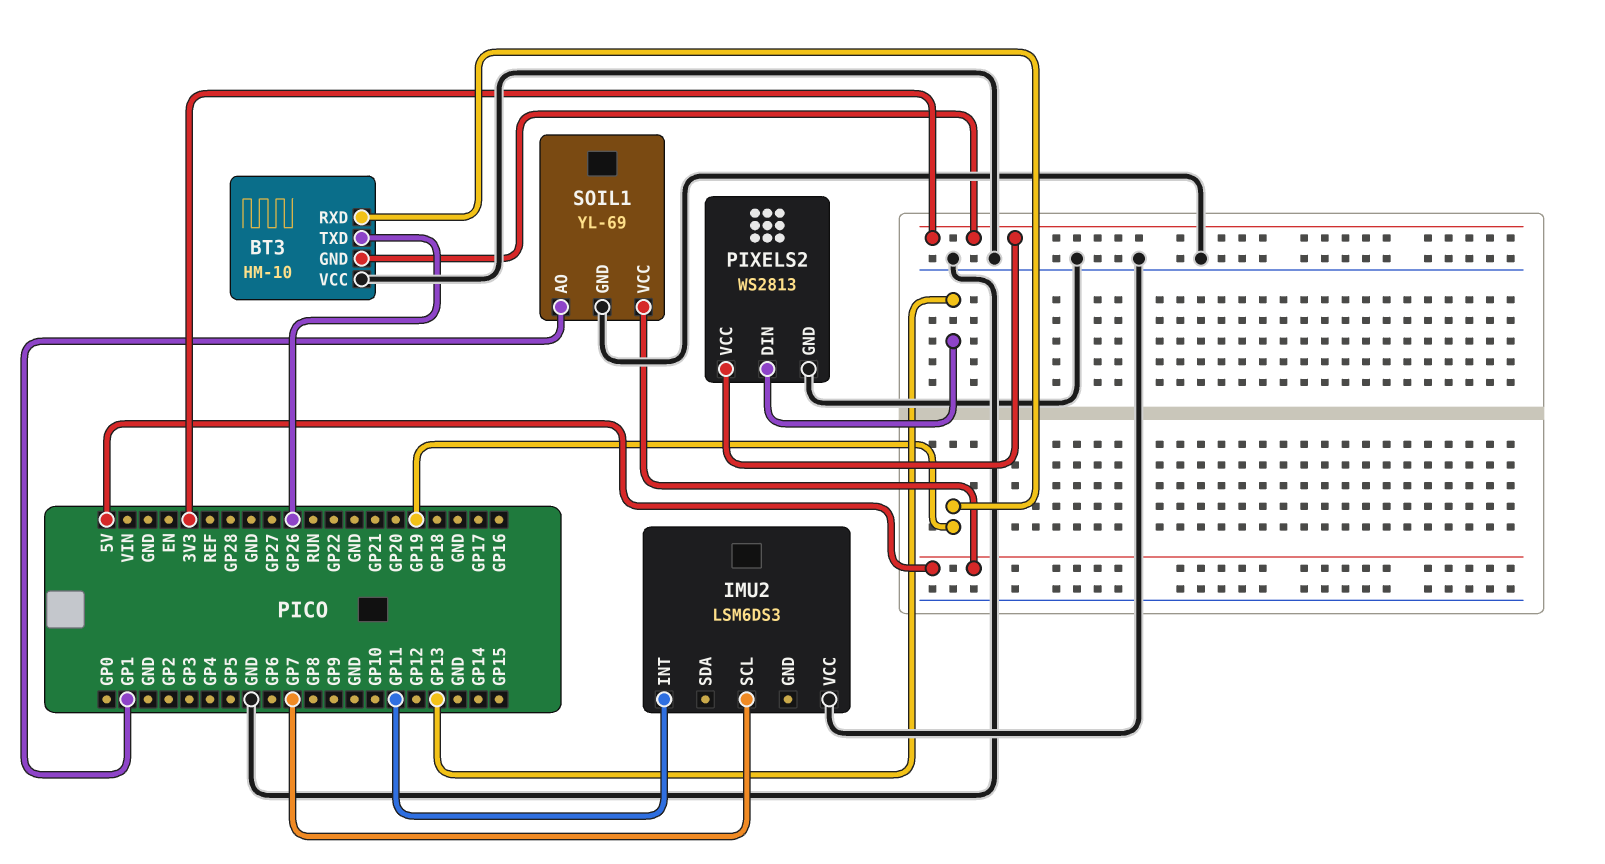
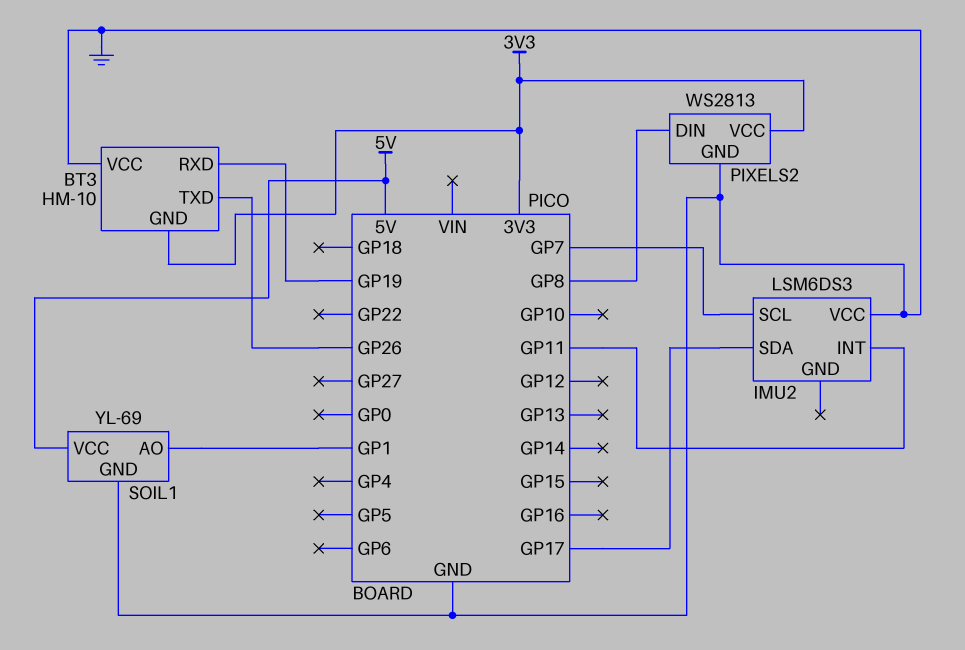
IMU2 pin SDA: none -> GP17
PIXELS2 pin DIN: GP13 -> GP8

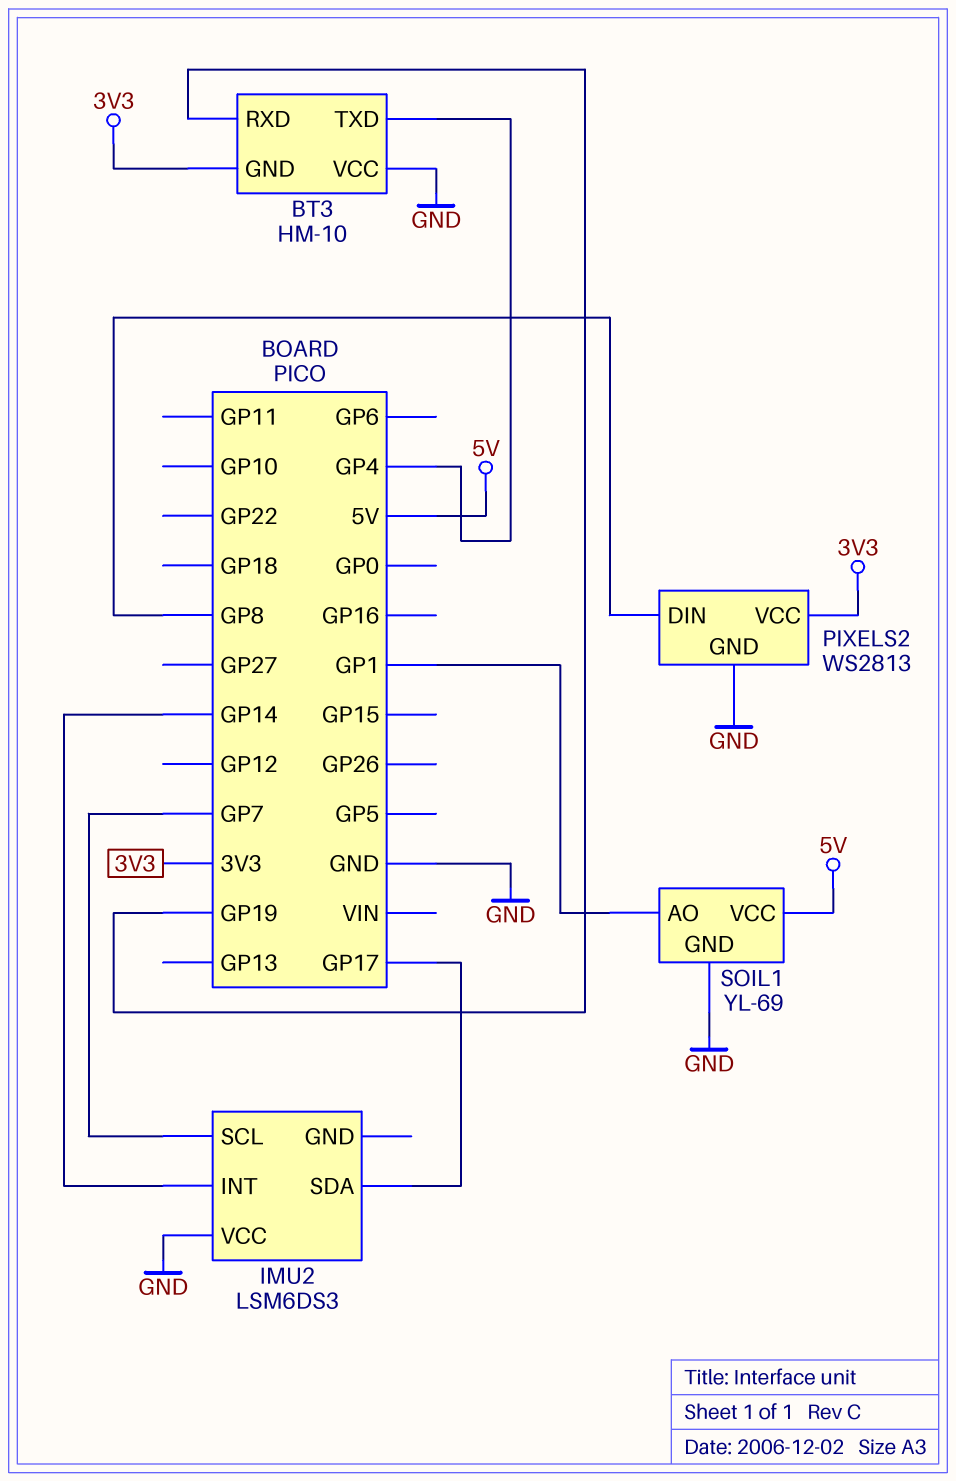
BT3 pin TXD: GP26 -> GP4
IMU2 pin INT: GP11 -> GP14

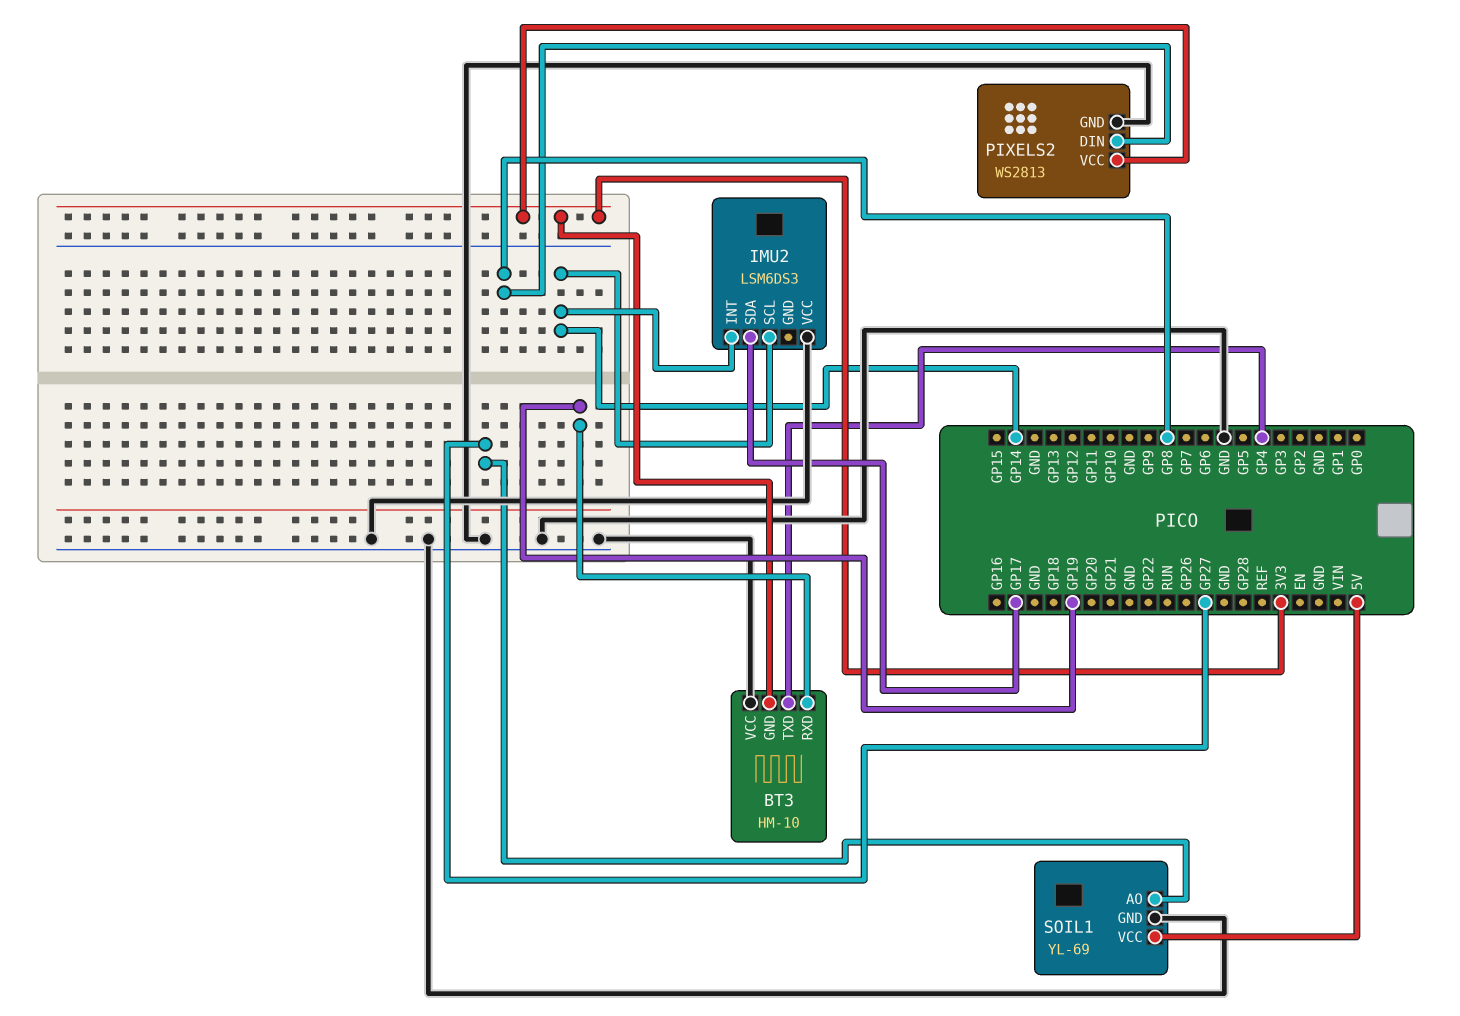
IMU2 pin SCL: GP7 -> GP14
SOIL1 pin AO: GP1 -> GP27

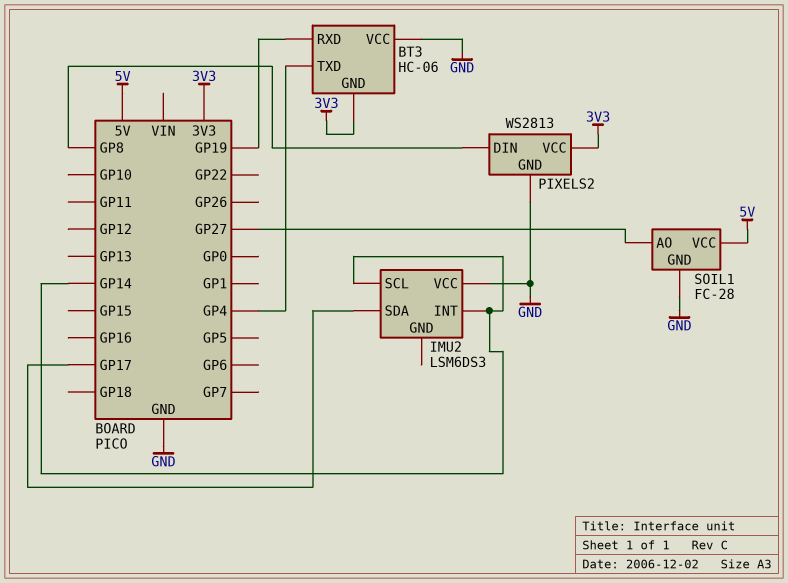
BT3: HM-10 -> HC-06
SOIL1: YL-69 -> FC-28

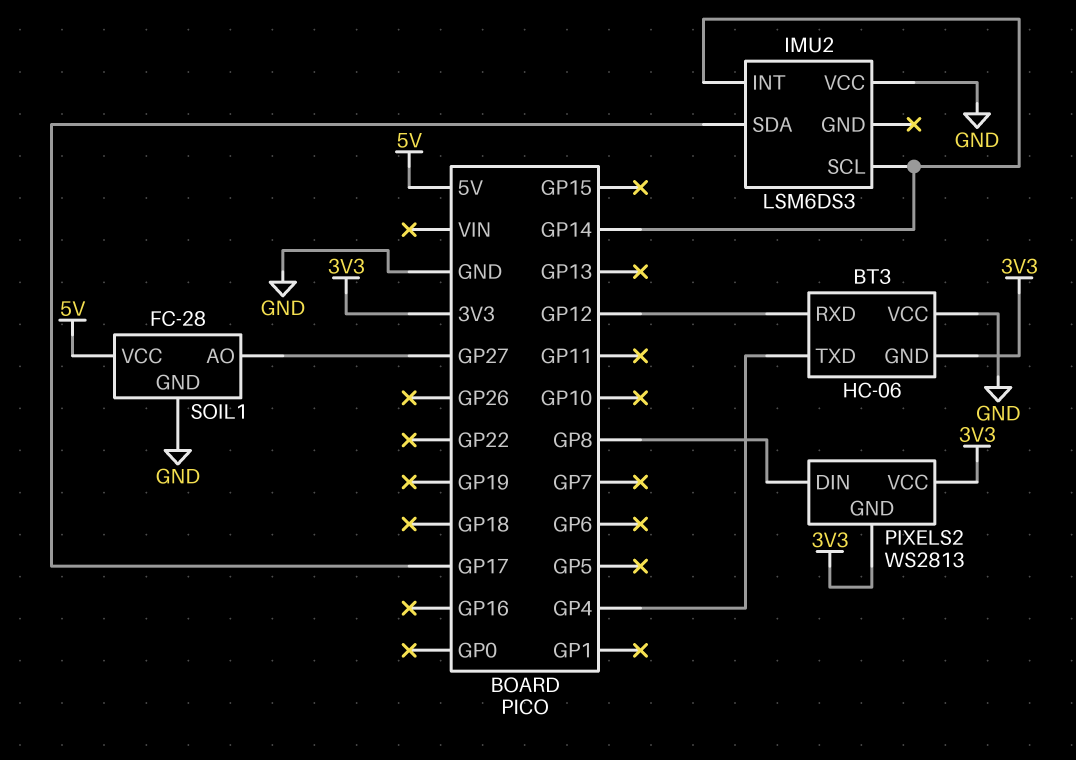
BT3 pin RXD: GP19 -> GP12
PIXELS2 pin GND: GND -> 3V3

